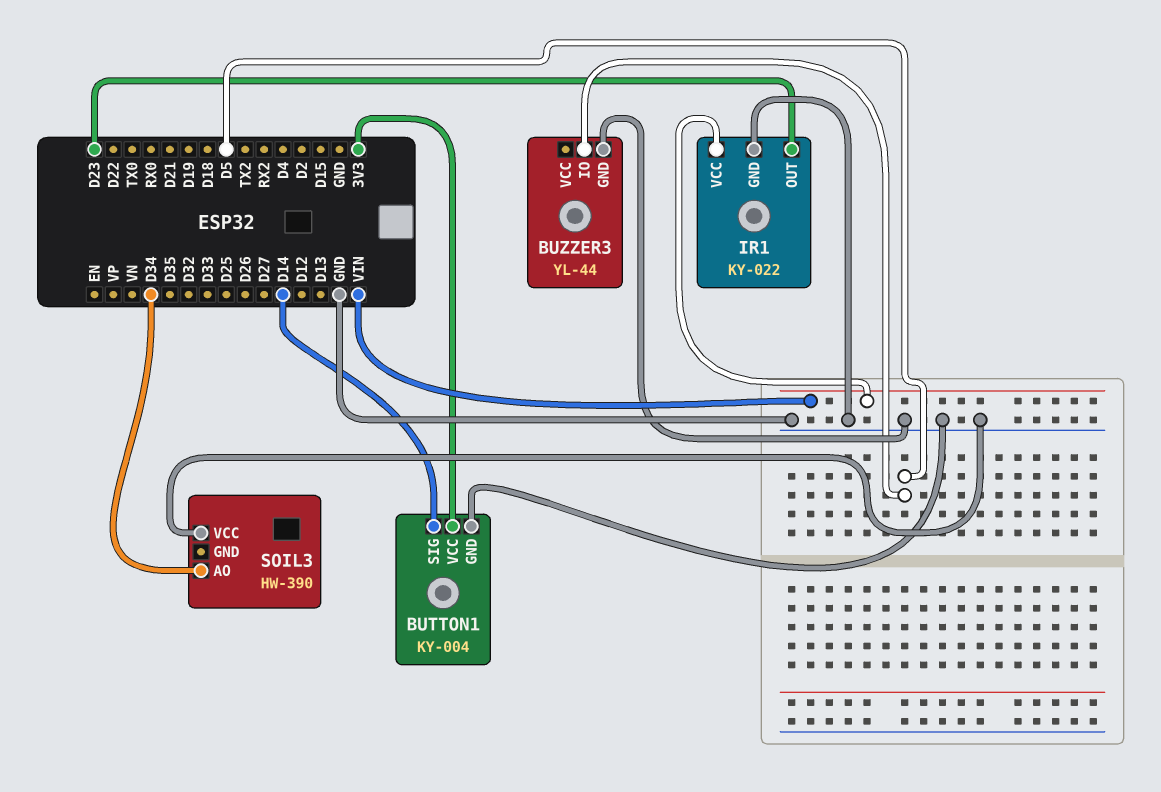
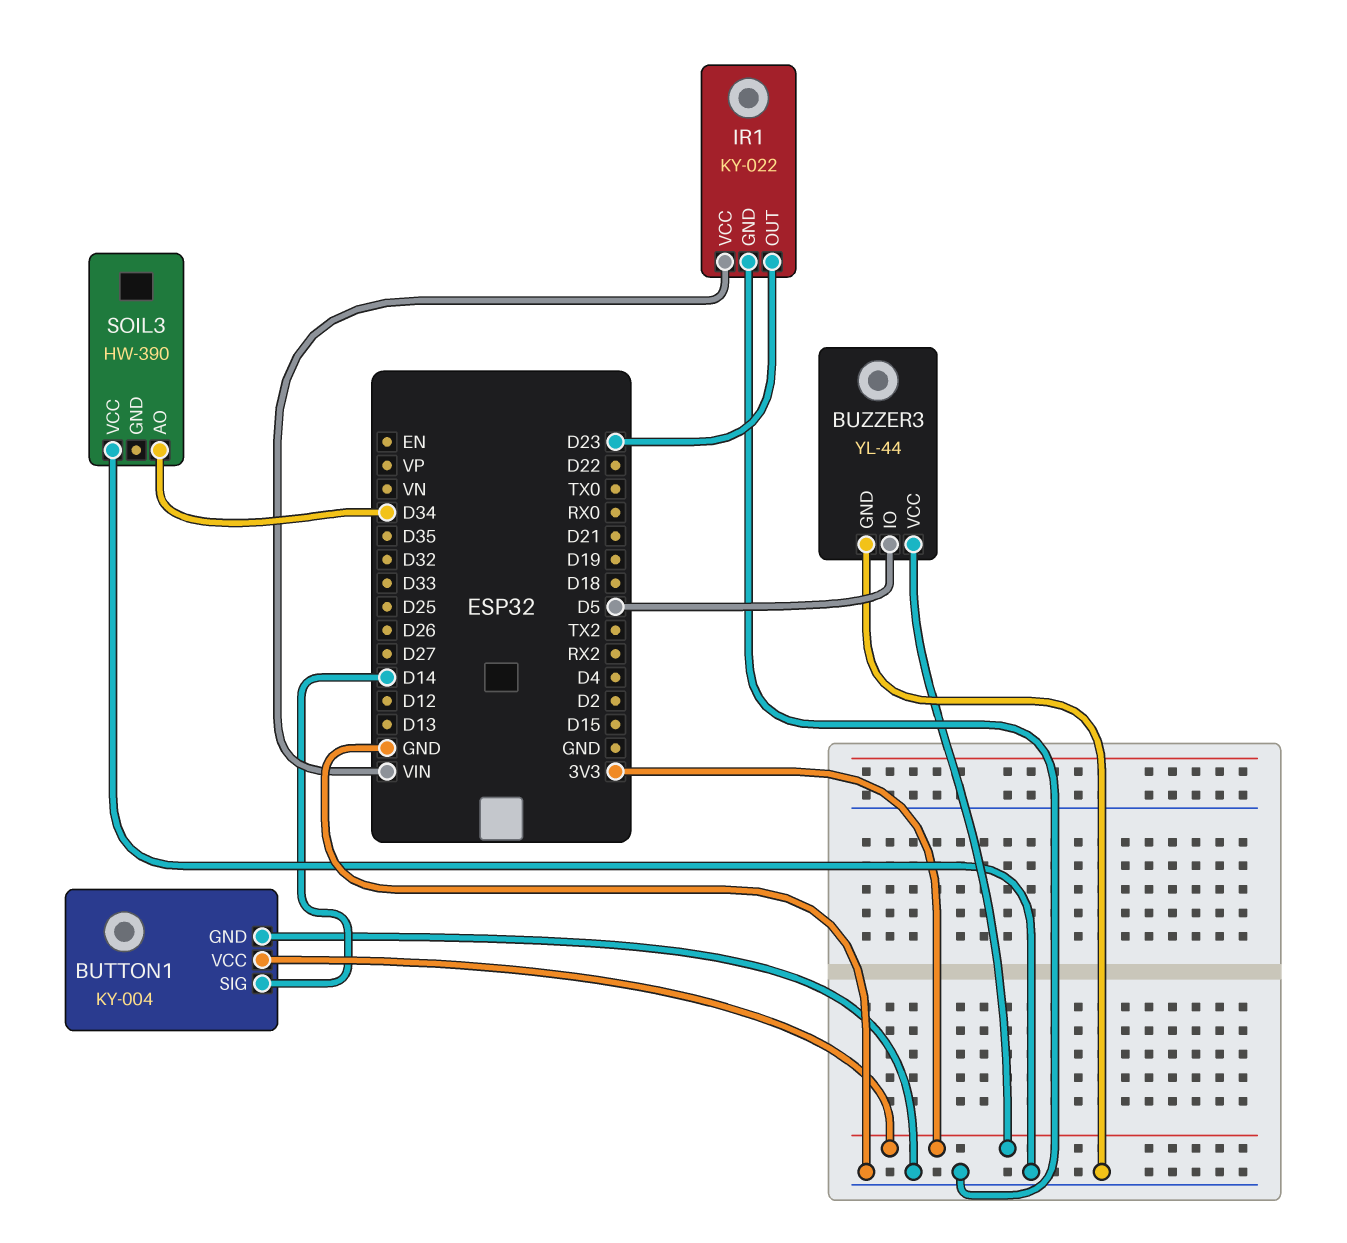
BUZZER3 pin VCC: none -> 3V3

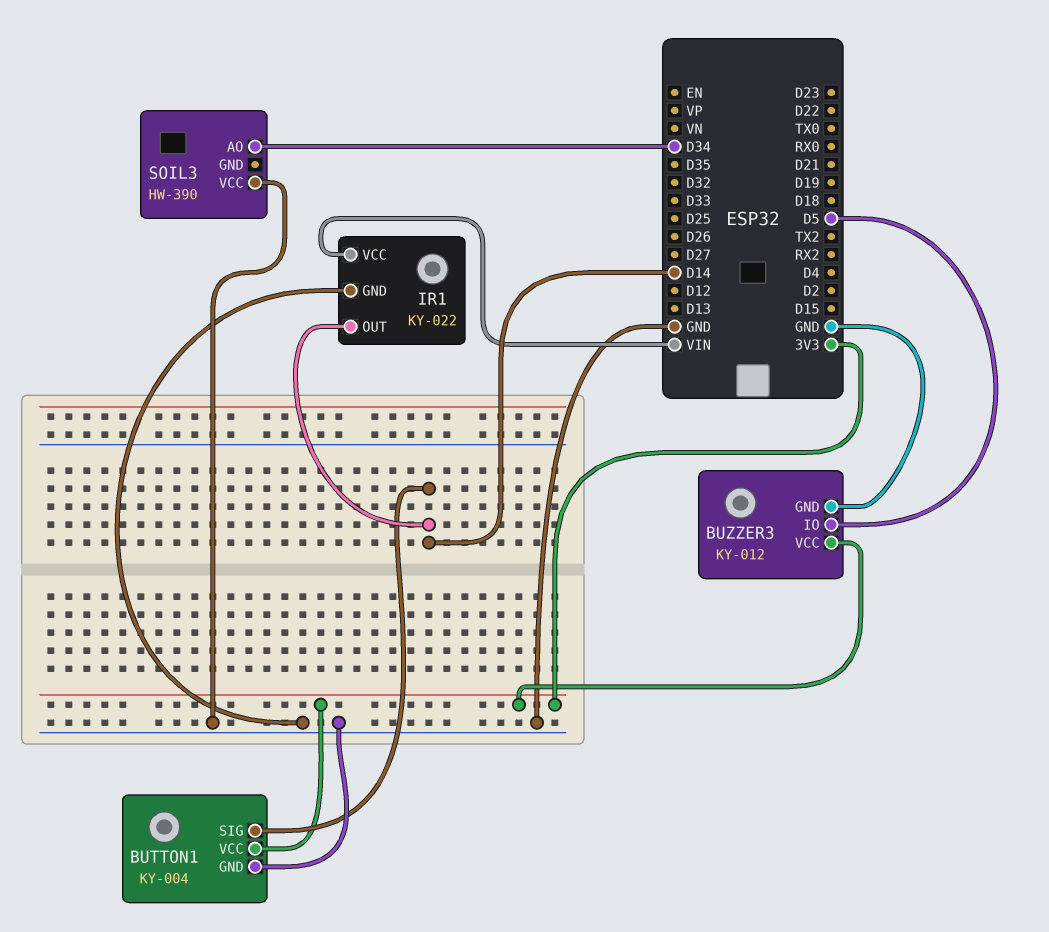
BUZZER3: YL-44 -> KY-012
IR1 pin OUT: D23 -> D14

